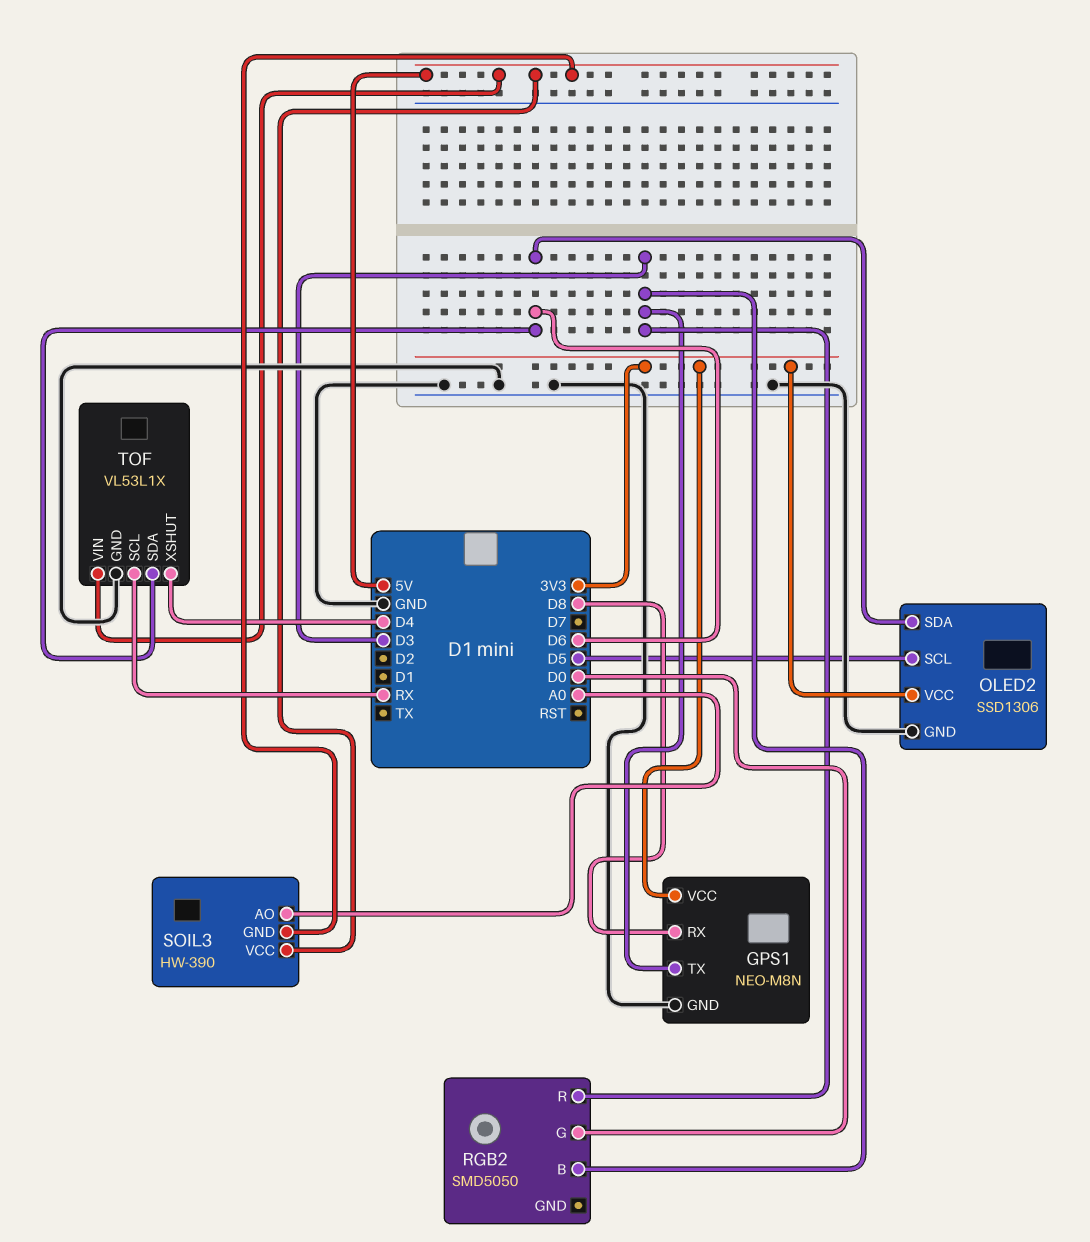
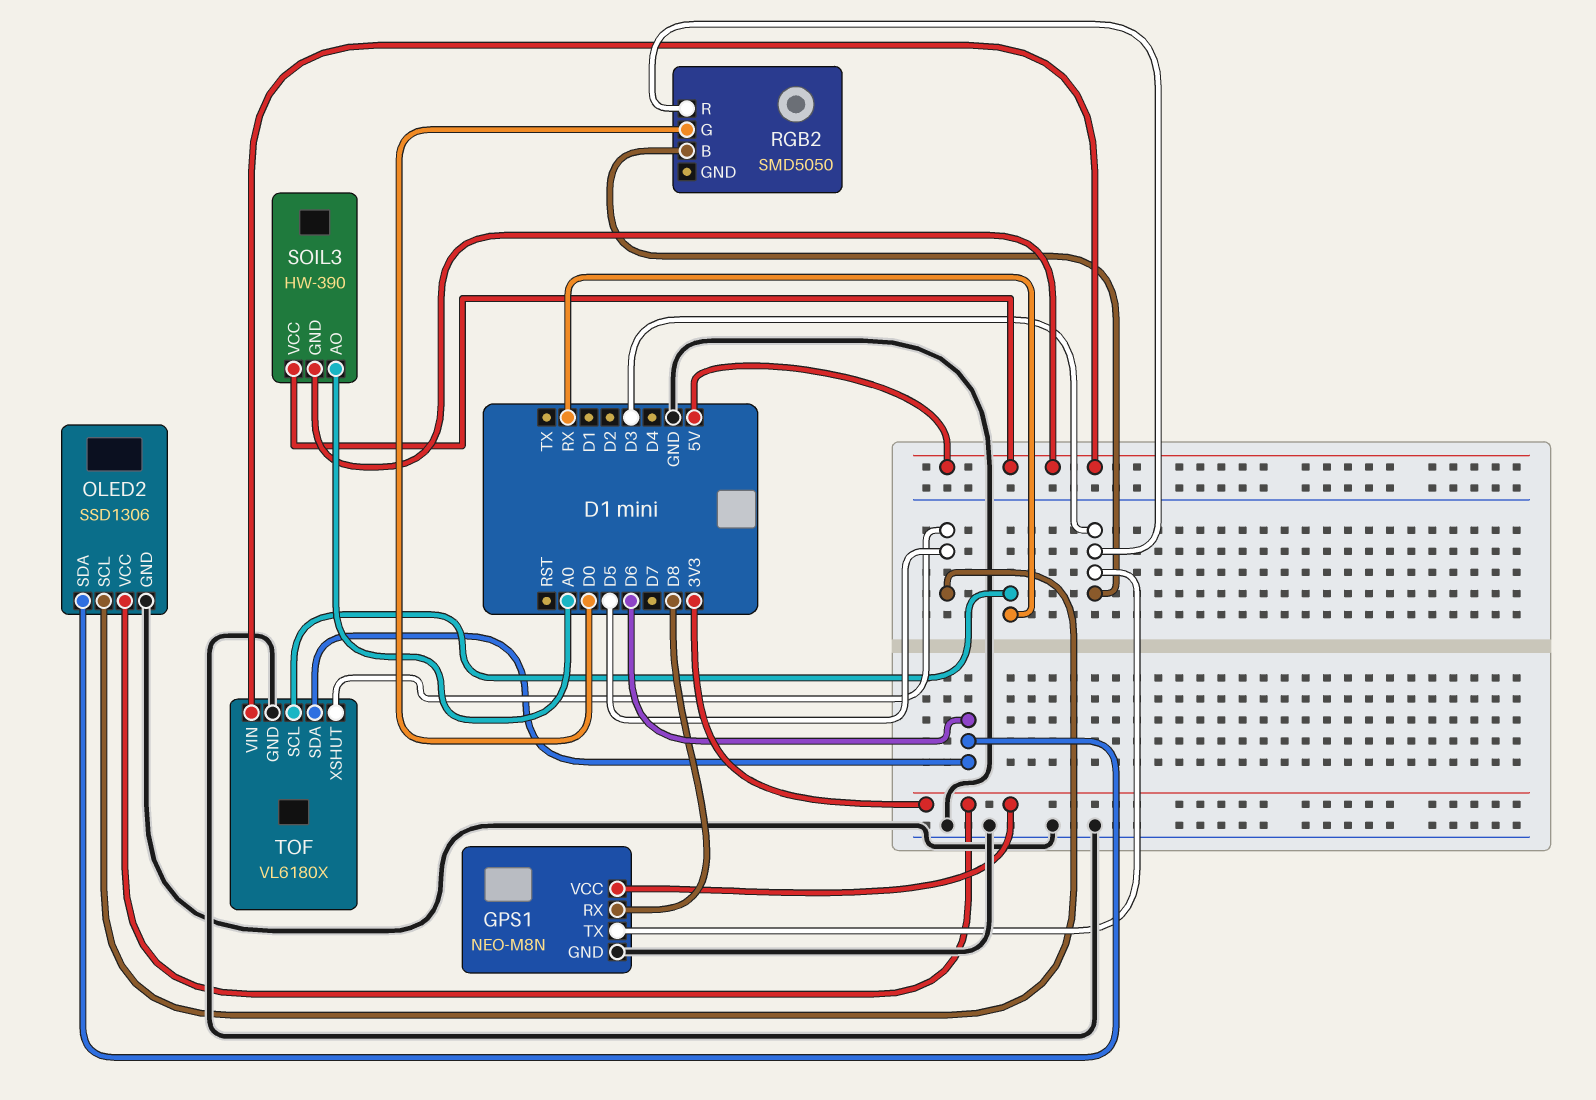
TOF: VL53L1X -> VL6180X
TOF pin XSHUT: D4 -> D5

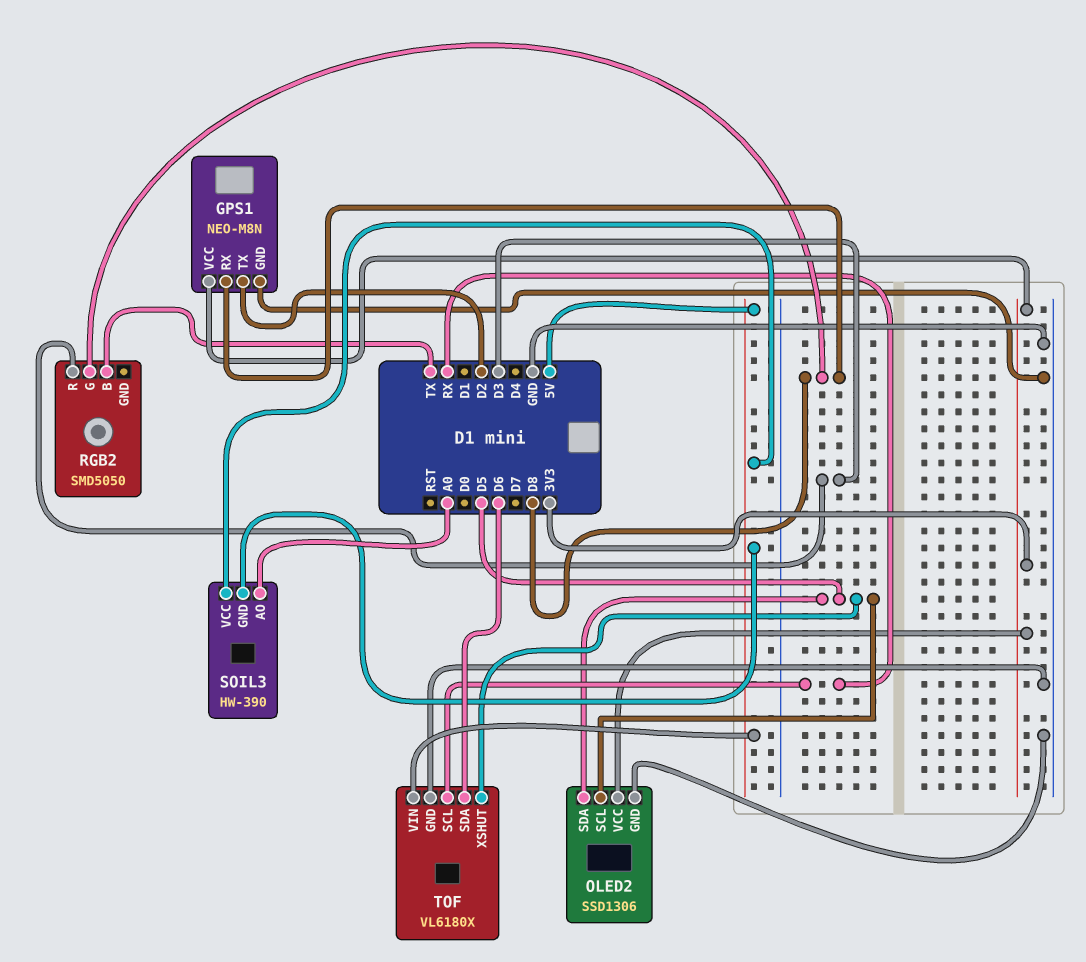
GPS1 pin TX: D3 -> D2
OLED2 pin SDA: D6 -> D5
RGB2 pin B: D3 -> TX
RGB2 pin G: D0 -> D8

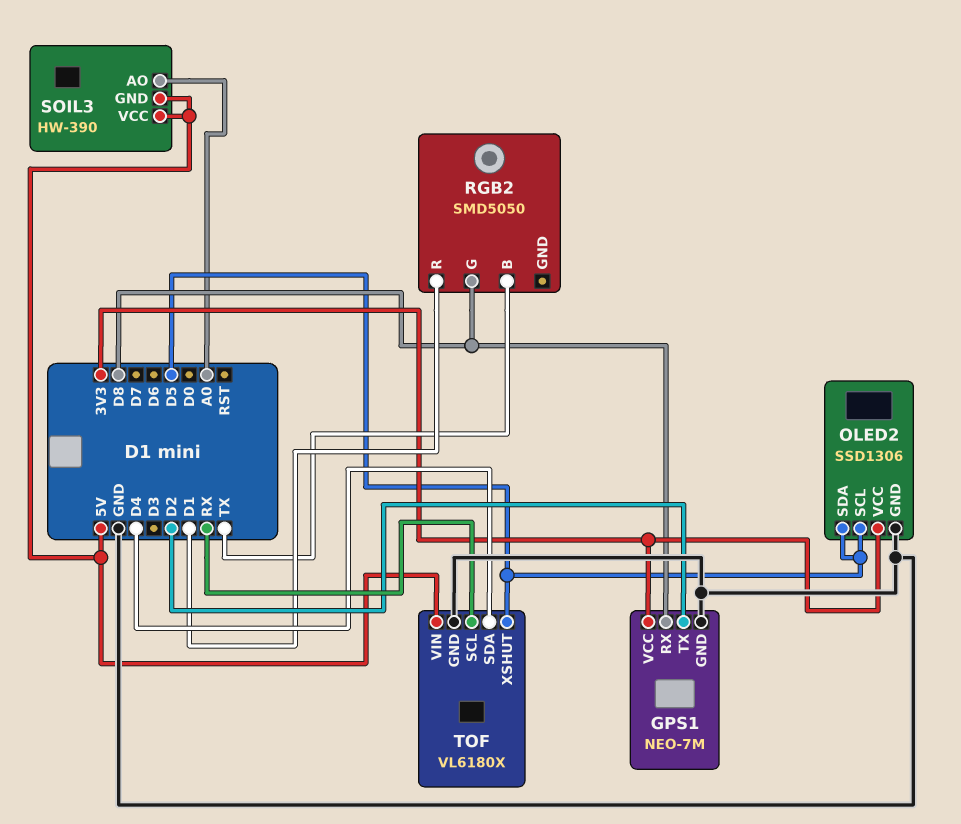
GPS1: NEO-M8N -> NEO-7M
RGB2 pin R: D3 -> D1
TOF pin SDA: D6 -> D4

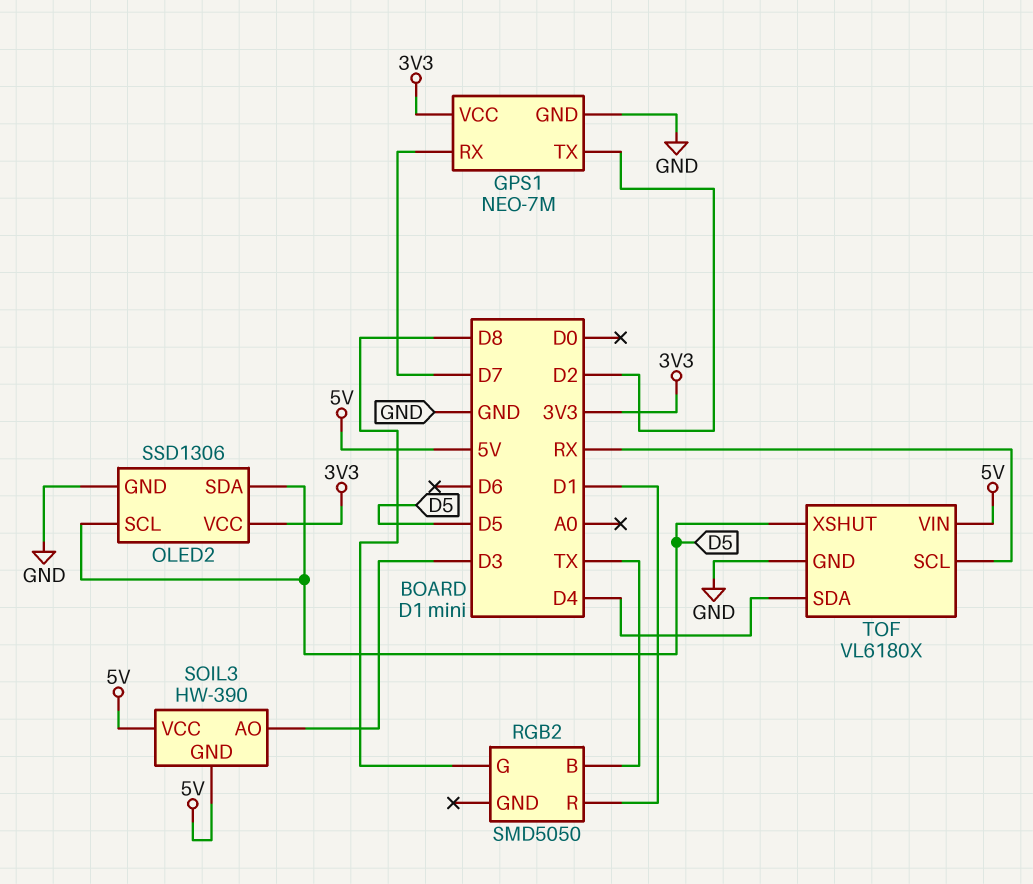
GPS1 pin RX: D8 -> D7
SOIL3 pin AO: A0 -> D3

